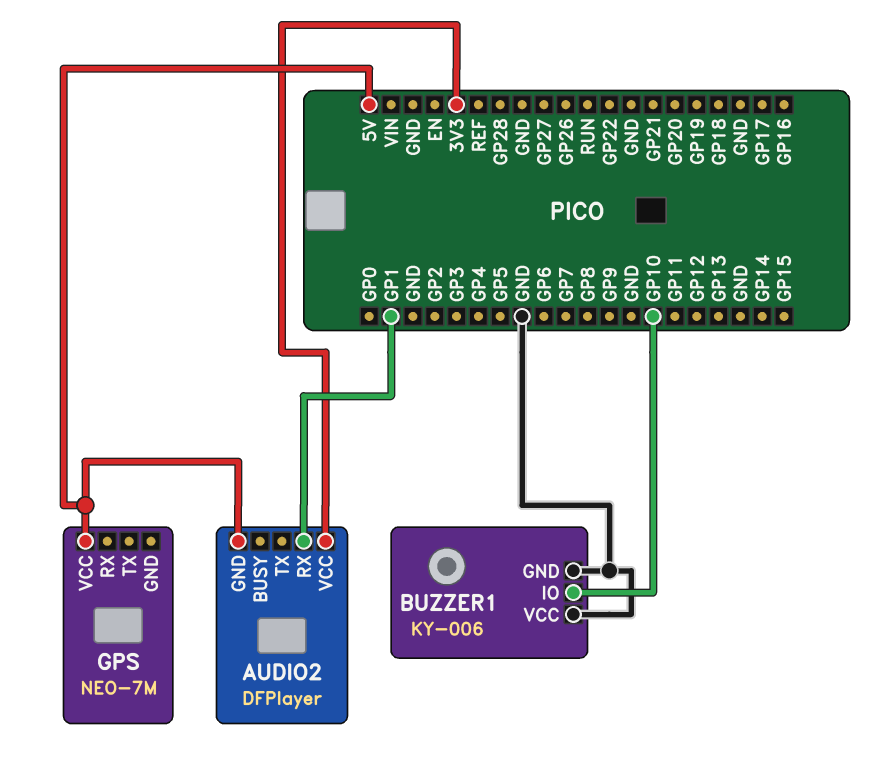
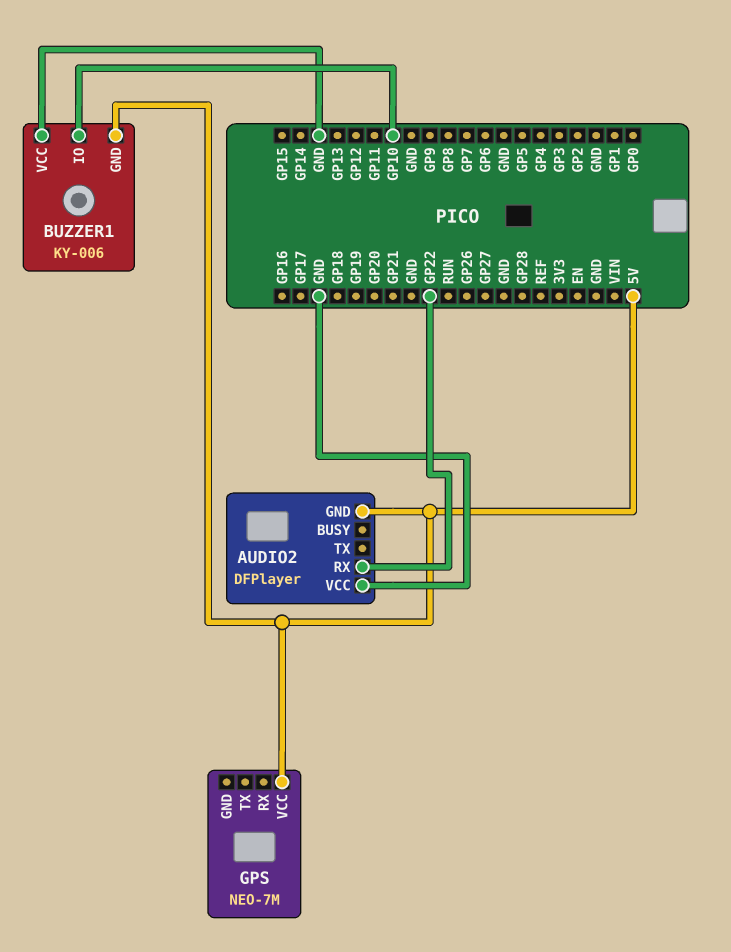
AUDIO2 pin RX: GP1 -> GP22
AUDIO2 pin VCC: 3V3 -> GND
BUZZER1 pin GND: GND -> 5V

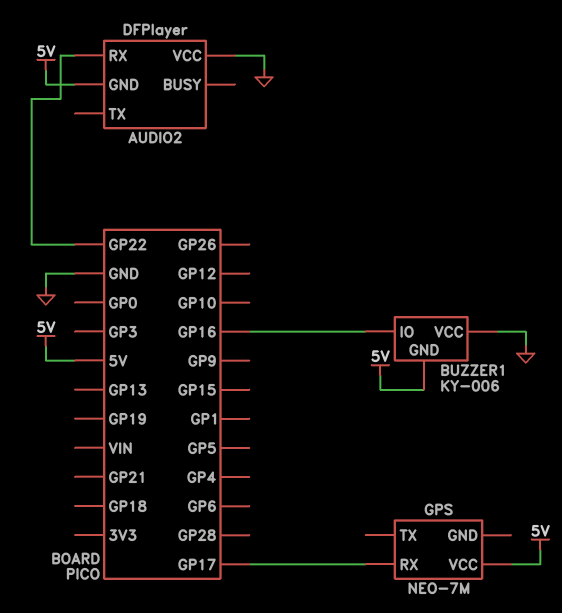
BUZZER1 pin IO: GP10 -> GP16
GPS pin RX: none -> GP17

